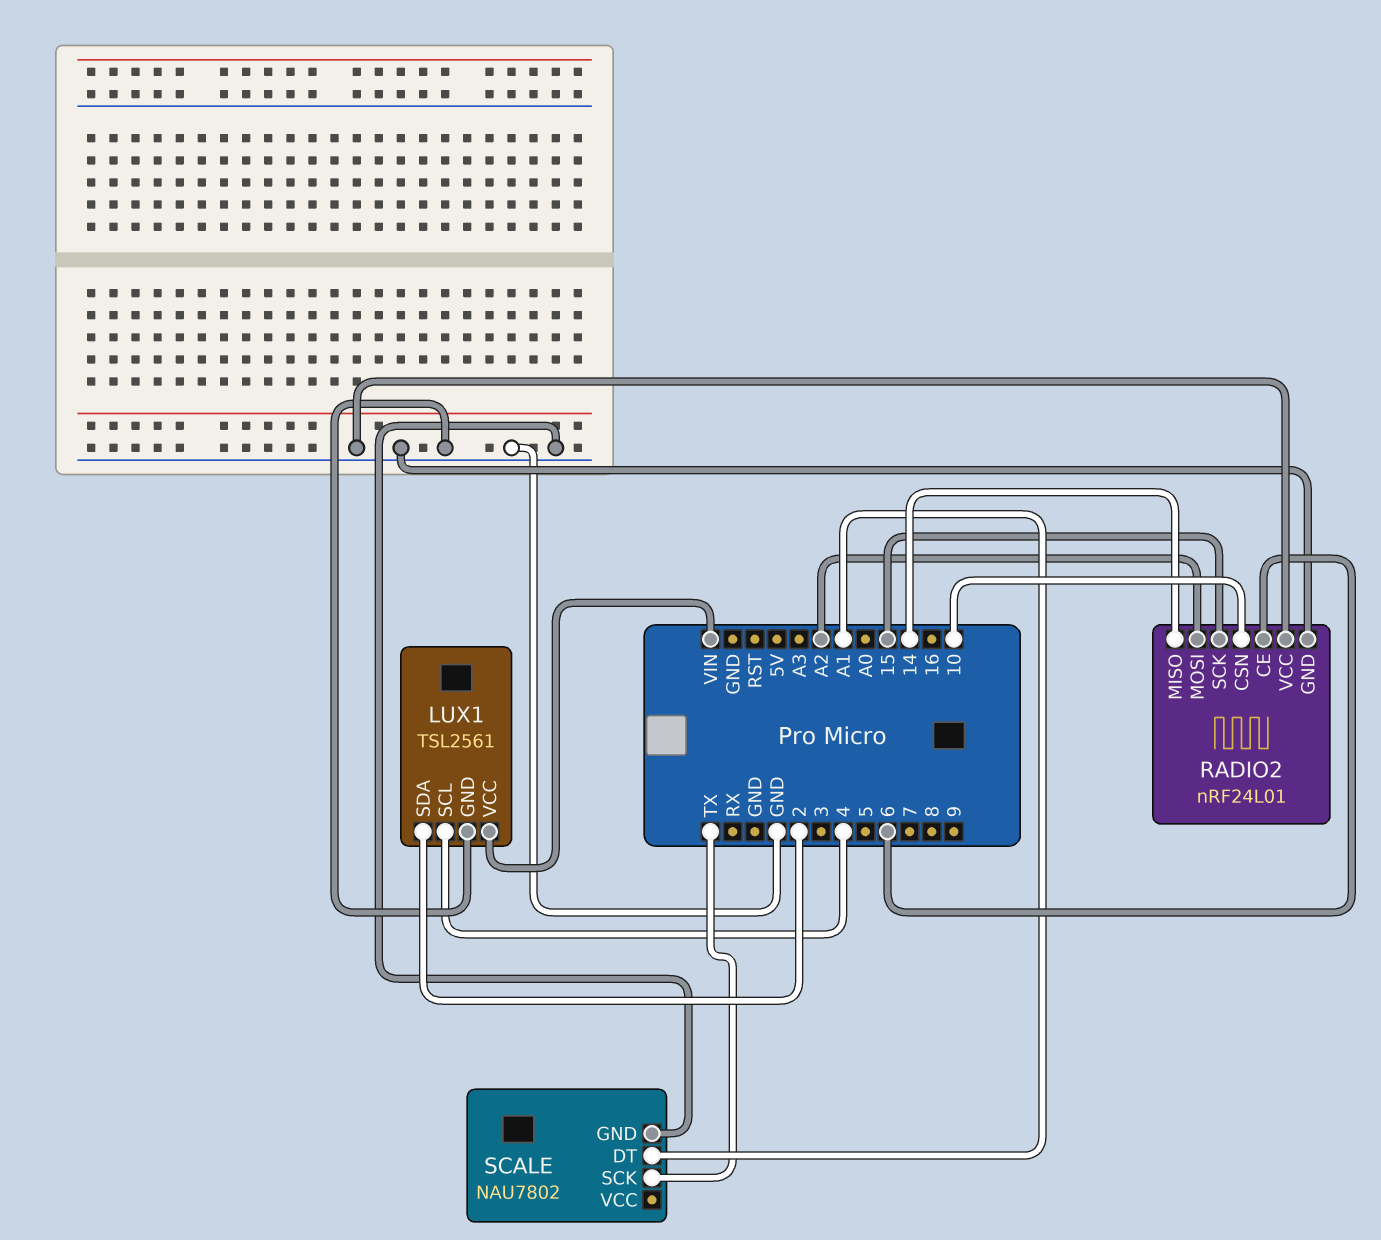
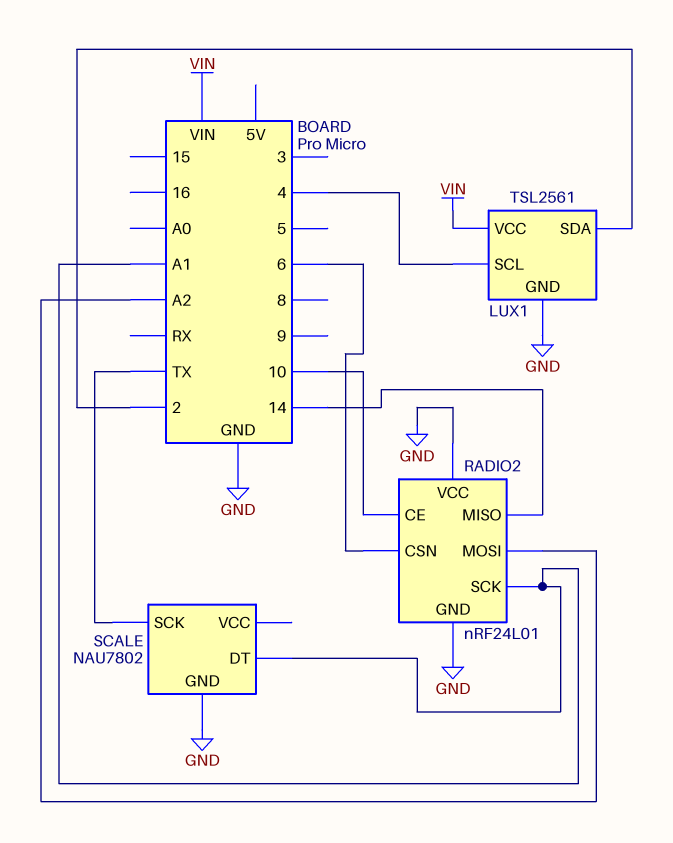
RADIO2 pin CE: 6 -> 10
RADIO2 pin CSN: 10 -> 6
RADIO2 pin SCK: 15 -> A1

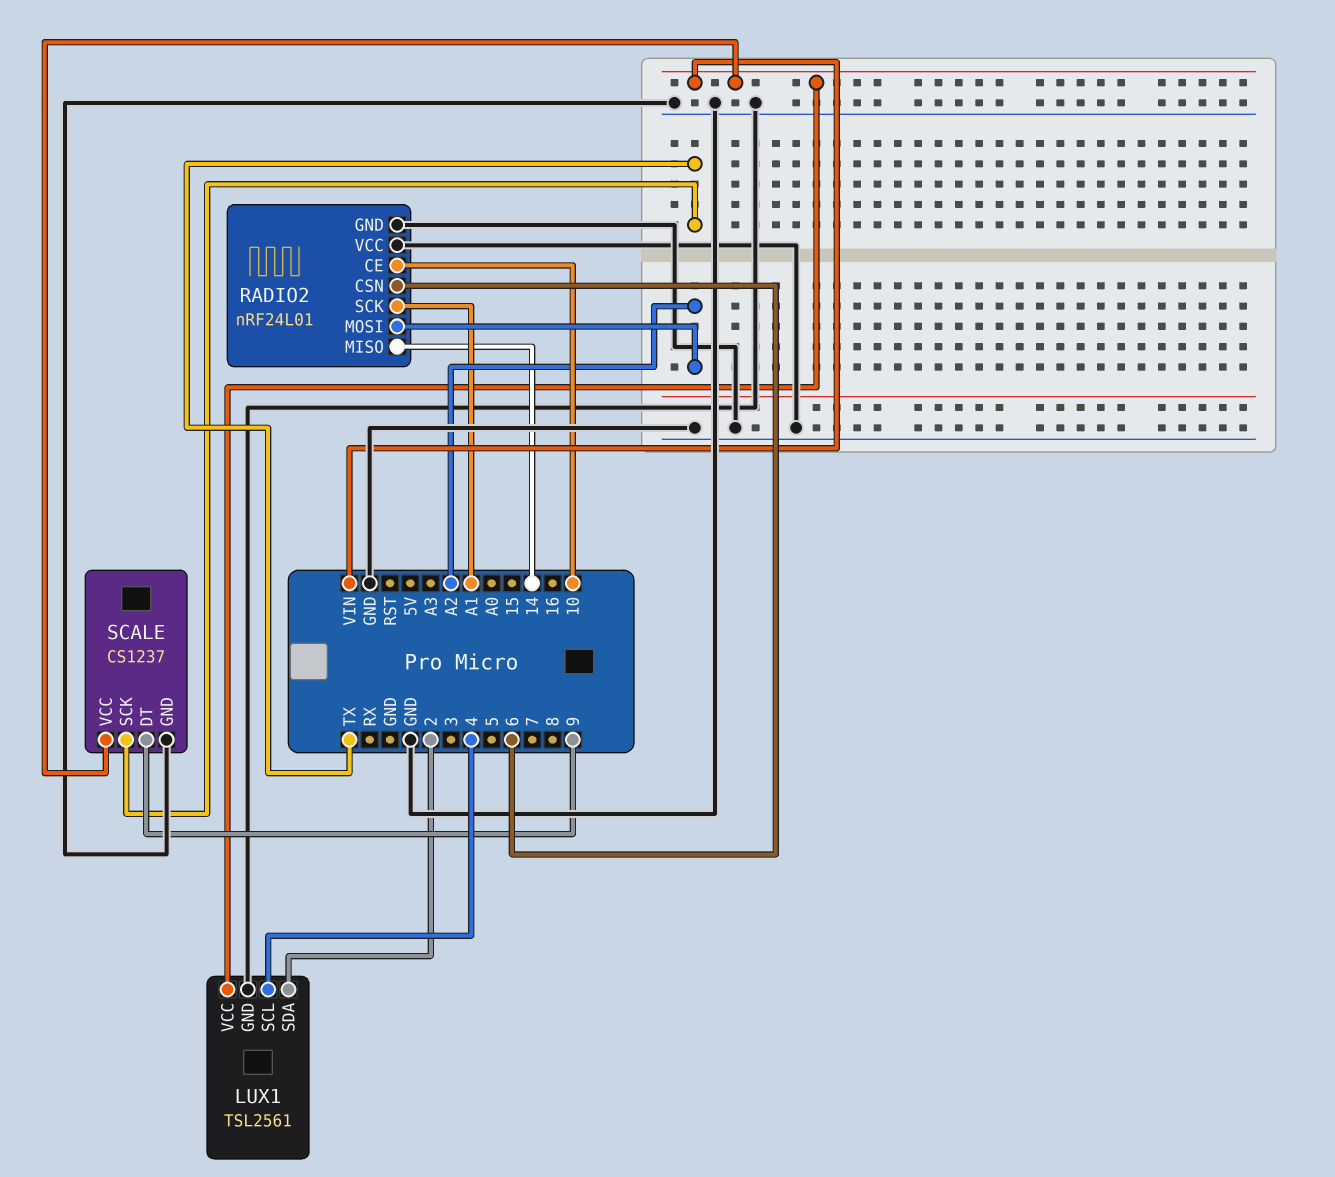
SCALE: NAU7802 -> CS1237
SCALE pin DT: A1 -> 9
SCALE pin VCC: none -> VIN

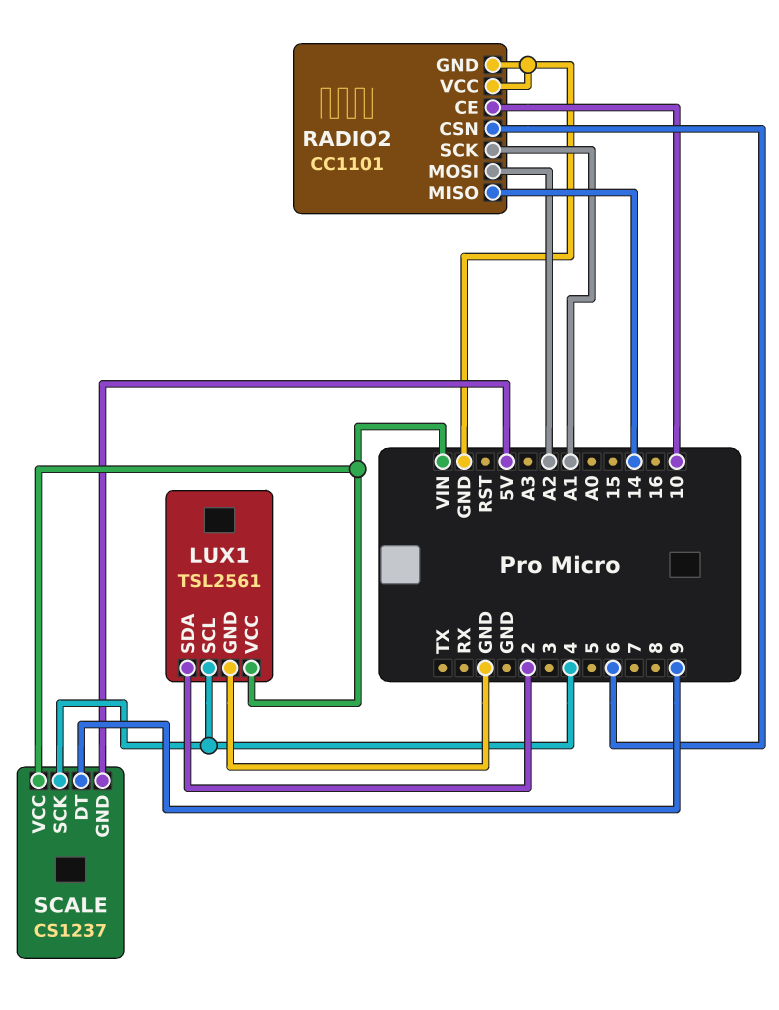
RADIO2: nRF24L01 -> CC1101
SCALE pin GND: GND -> 5V
SCALE pin SCK: TX -> 4

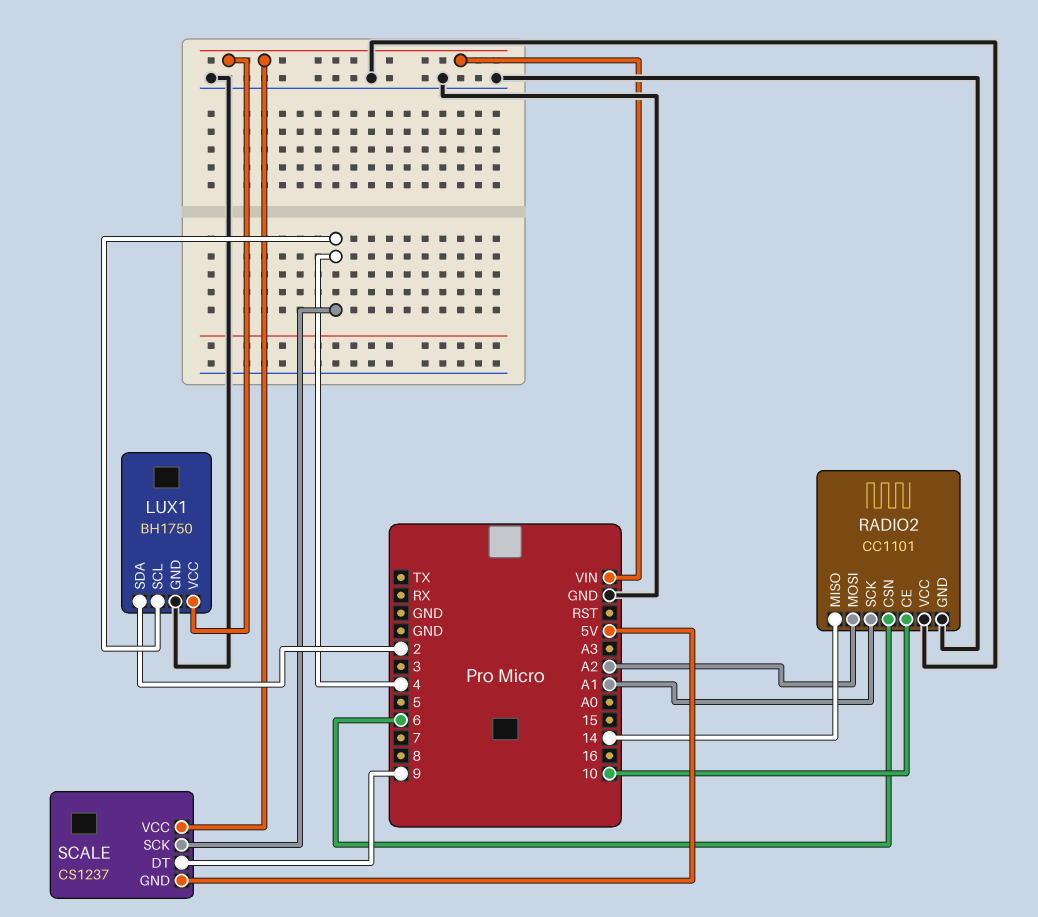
LUX1: TSL2561 -> BH1750

